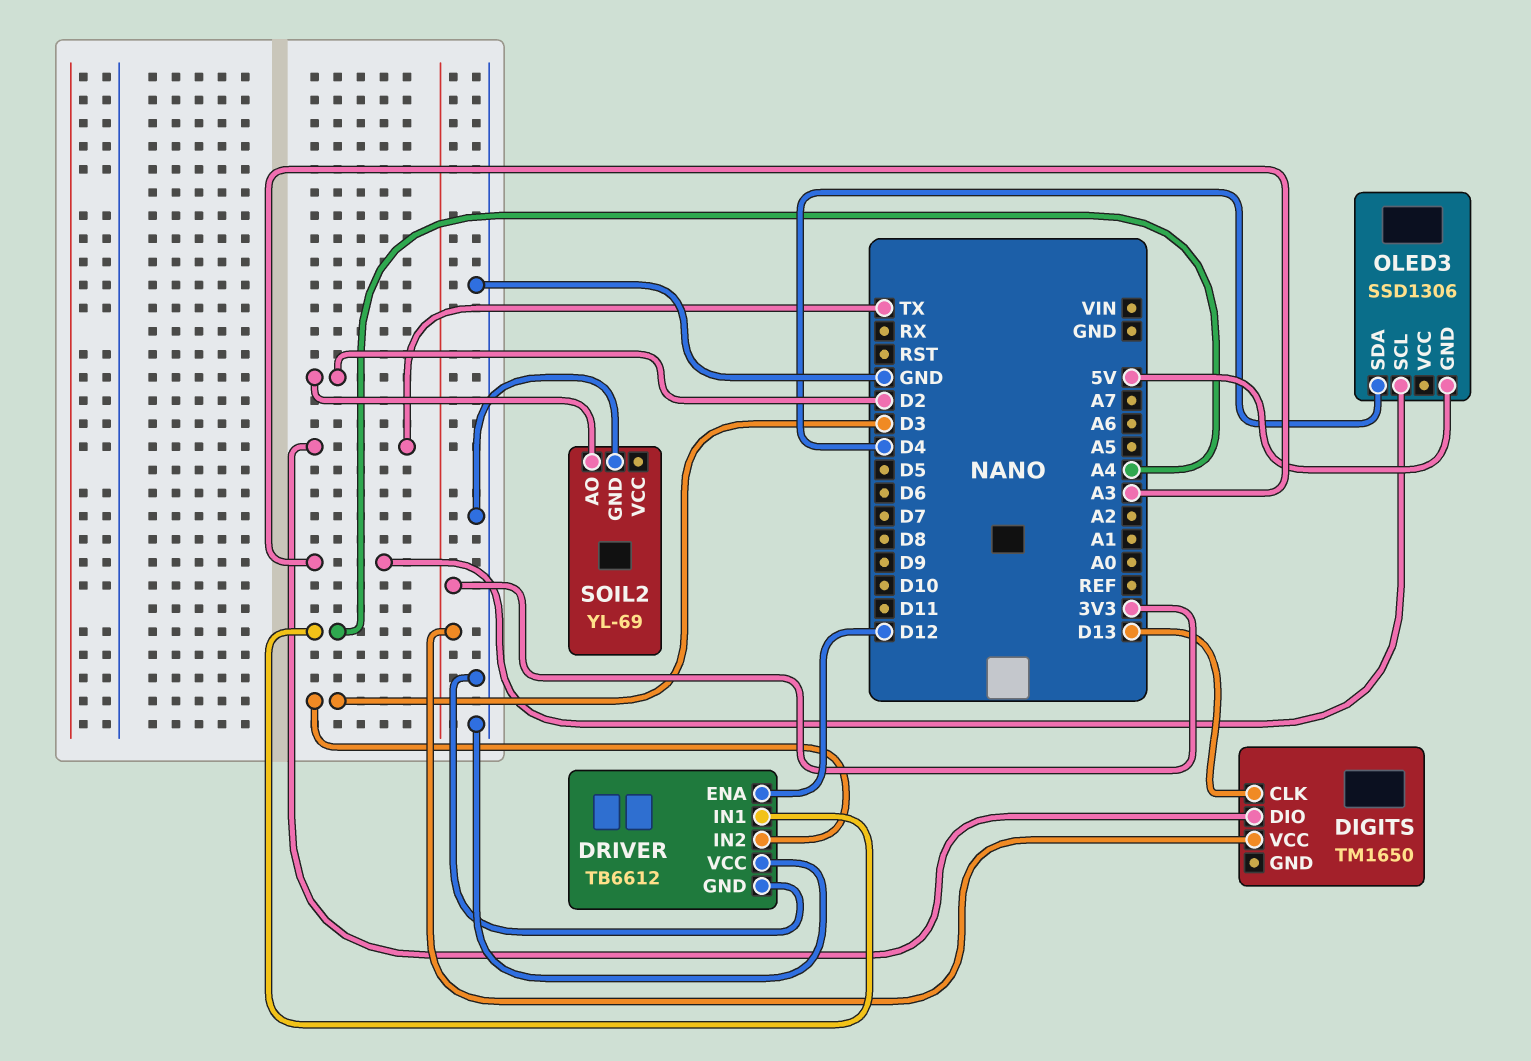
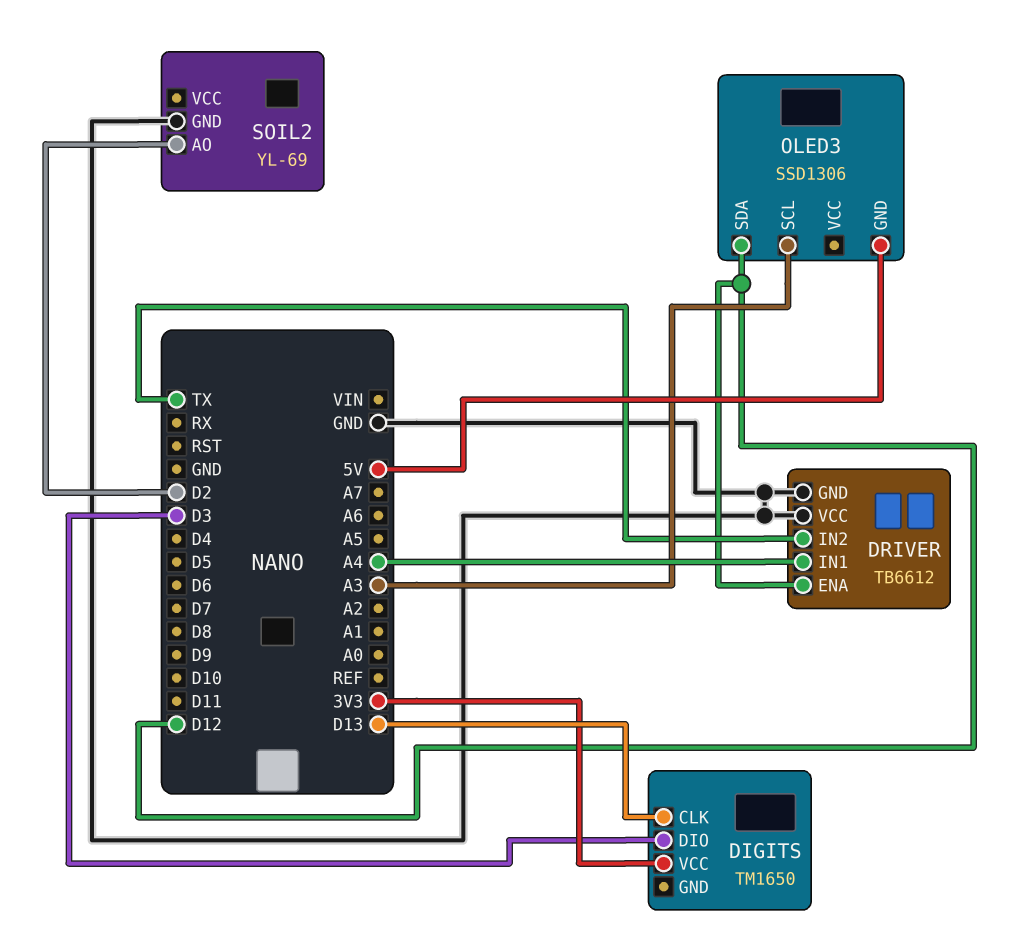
DIGITS pin DIO: TX -> D3
DRIVER pin IN2: D3 -> TX
OLED3 pin SDA: D4 -> D12

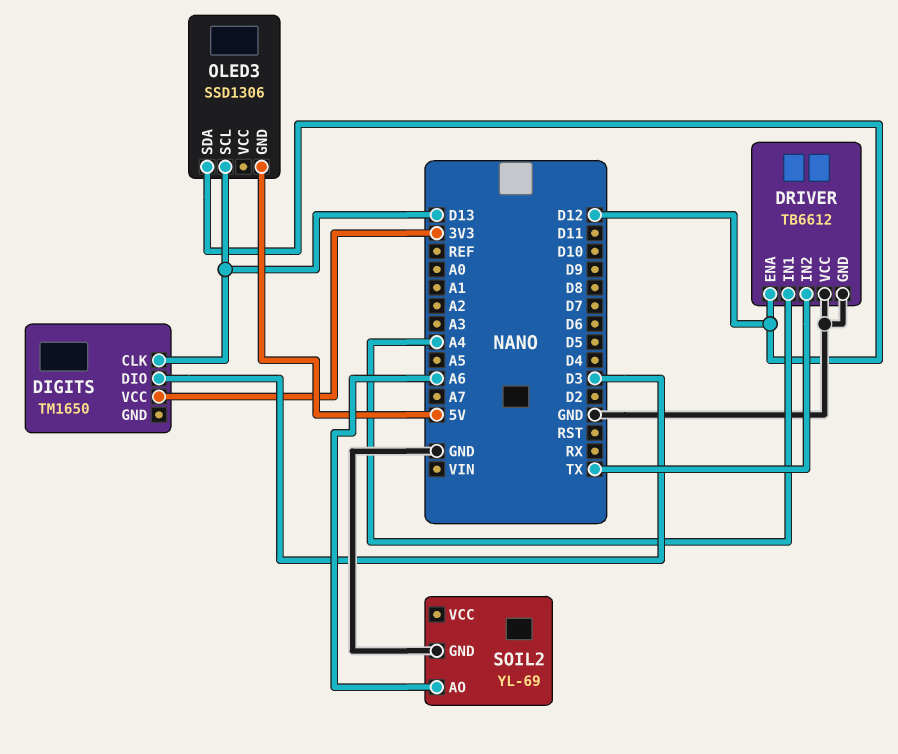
OLED3 pin SCL: A3 -> D13
SOIL2 pin AO: D2 -> A6

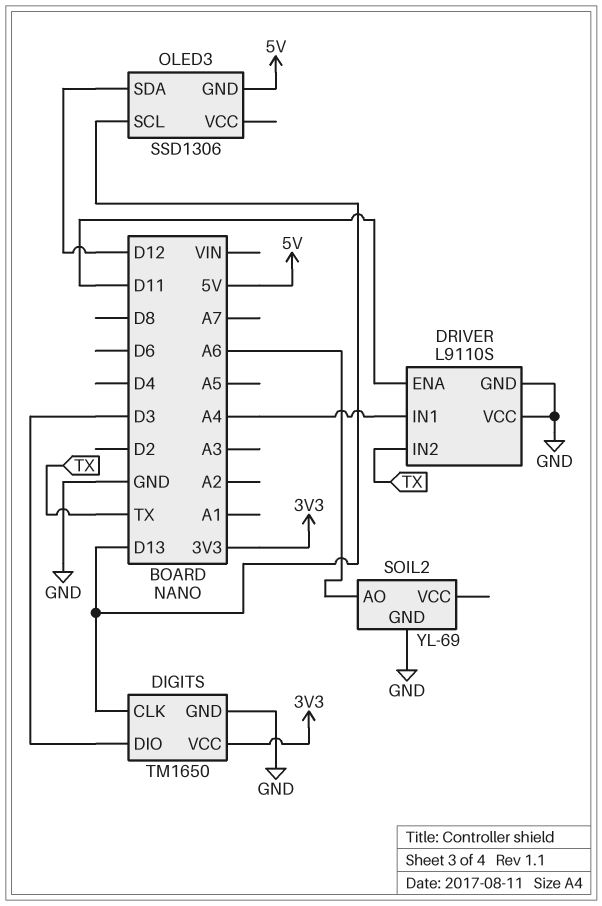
DIGITS pin GND: none -> GND
DRIVER: TB6612 -> L9110S
DRIVER pin ENA: D12 -> D11

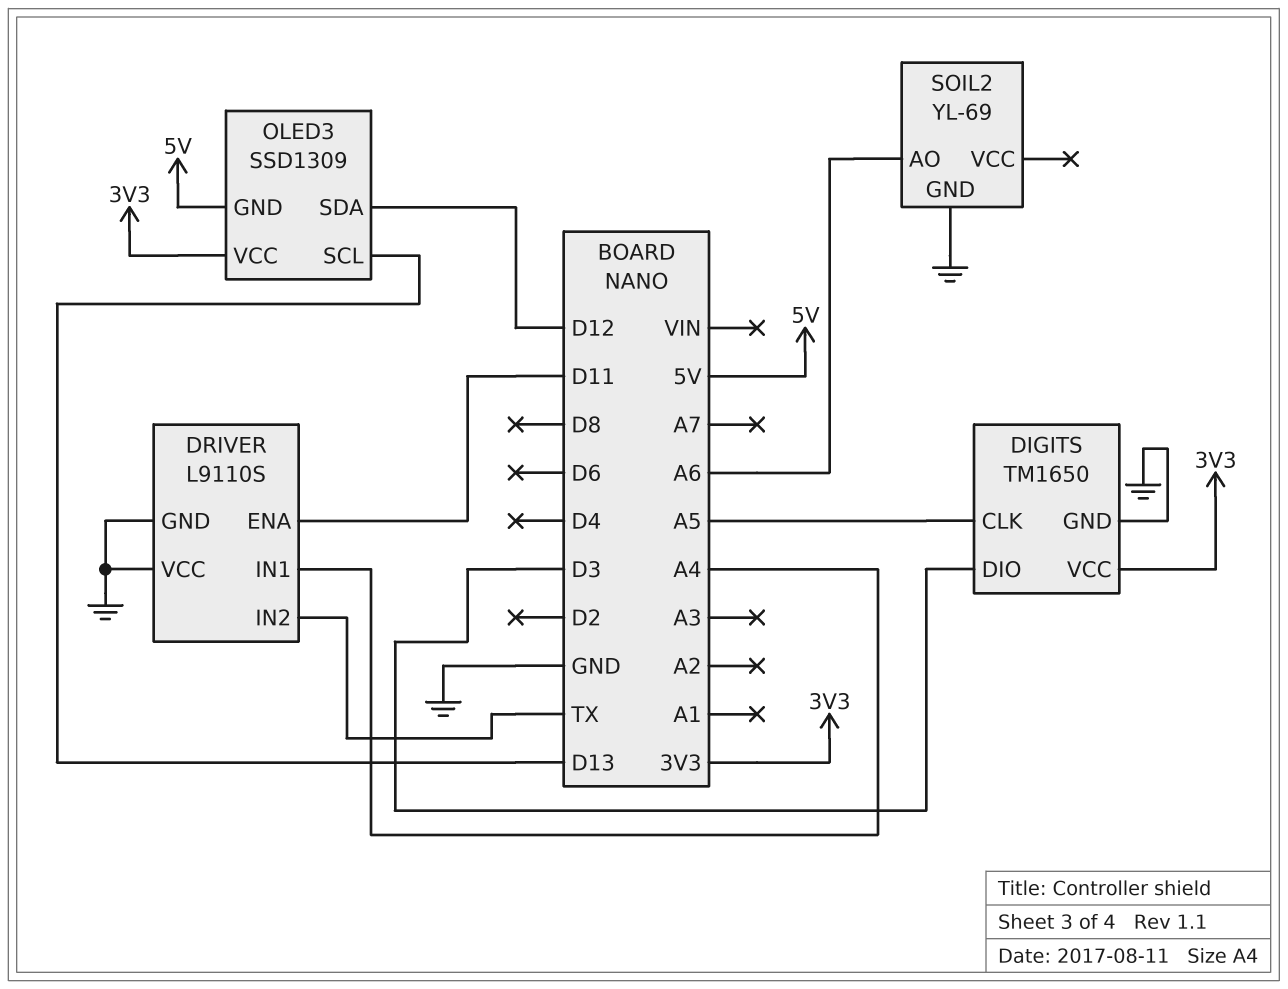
DIGITS pin CLK: D13 -> A5
OLED3: SSD1306 -> SSD1309
OLED3 pin VCC: none -> 3V3

